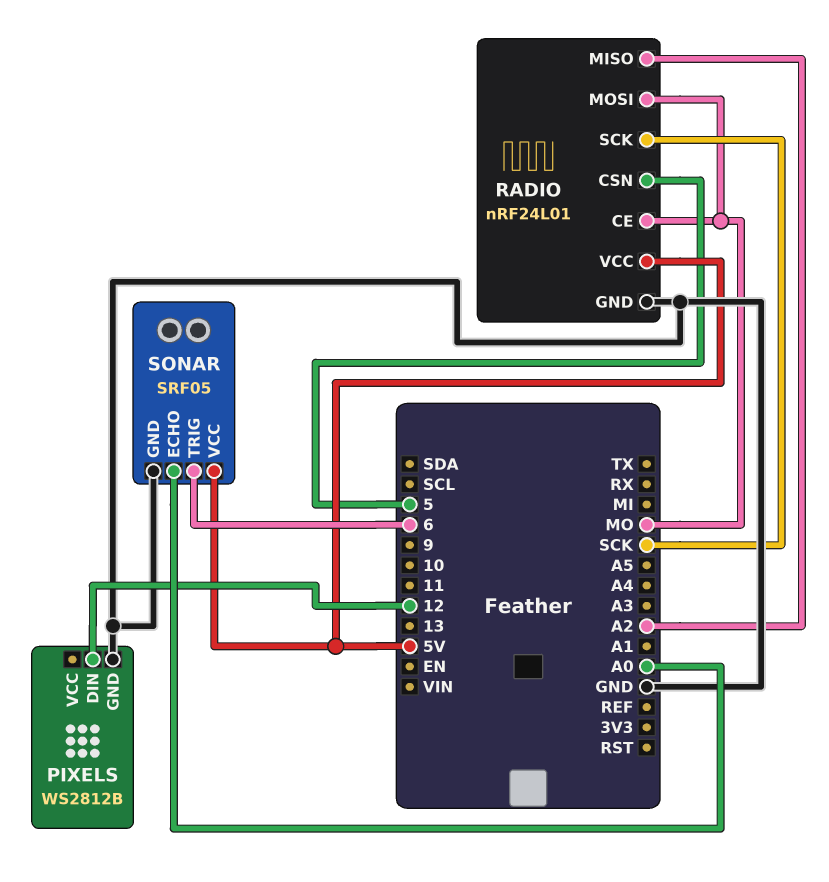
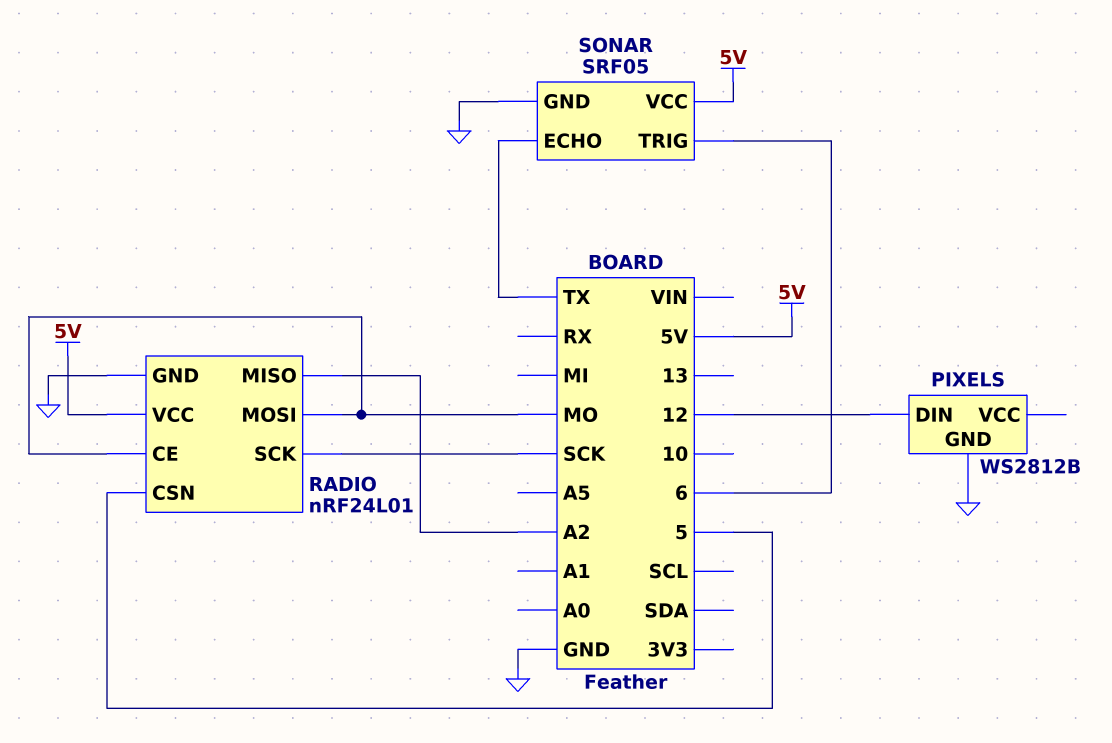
SONAR pin ECHO: A0 -> TX

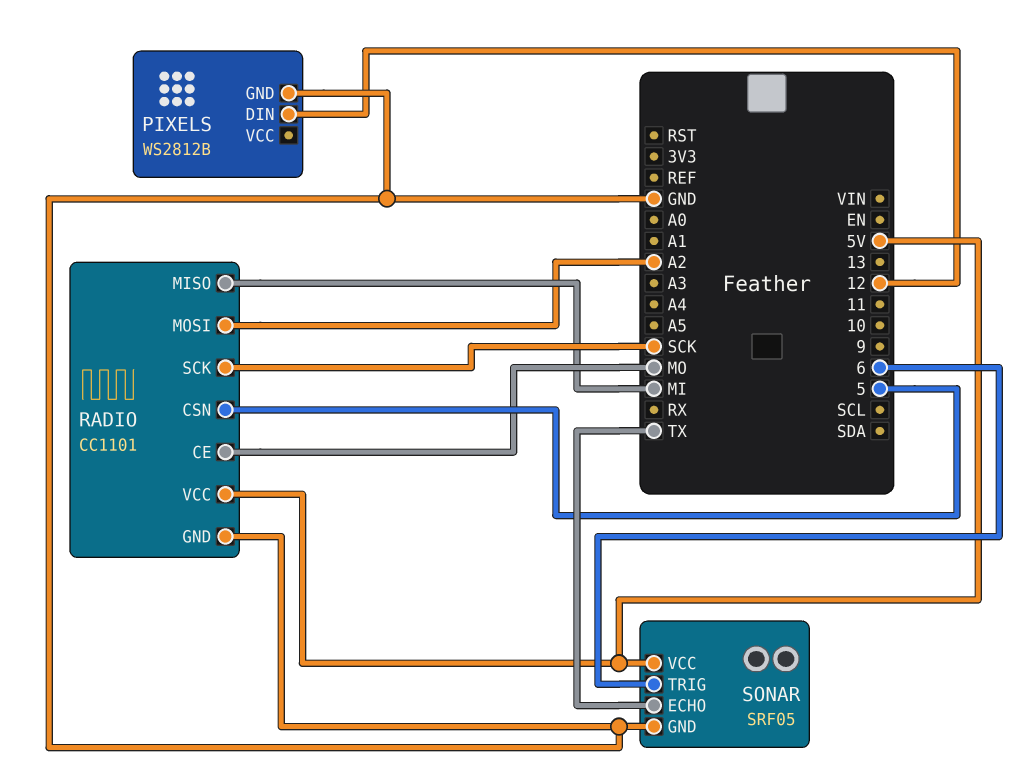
RADIO: nRF24L01 -> CC1101
RADIO pin MISO: A2 -> MI
RADIO pin MOSI: MO -> A2

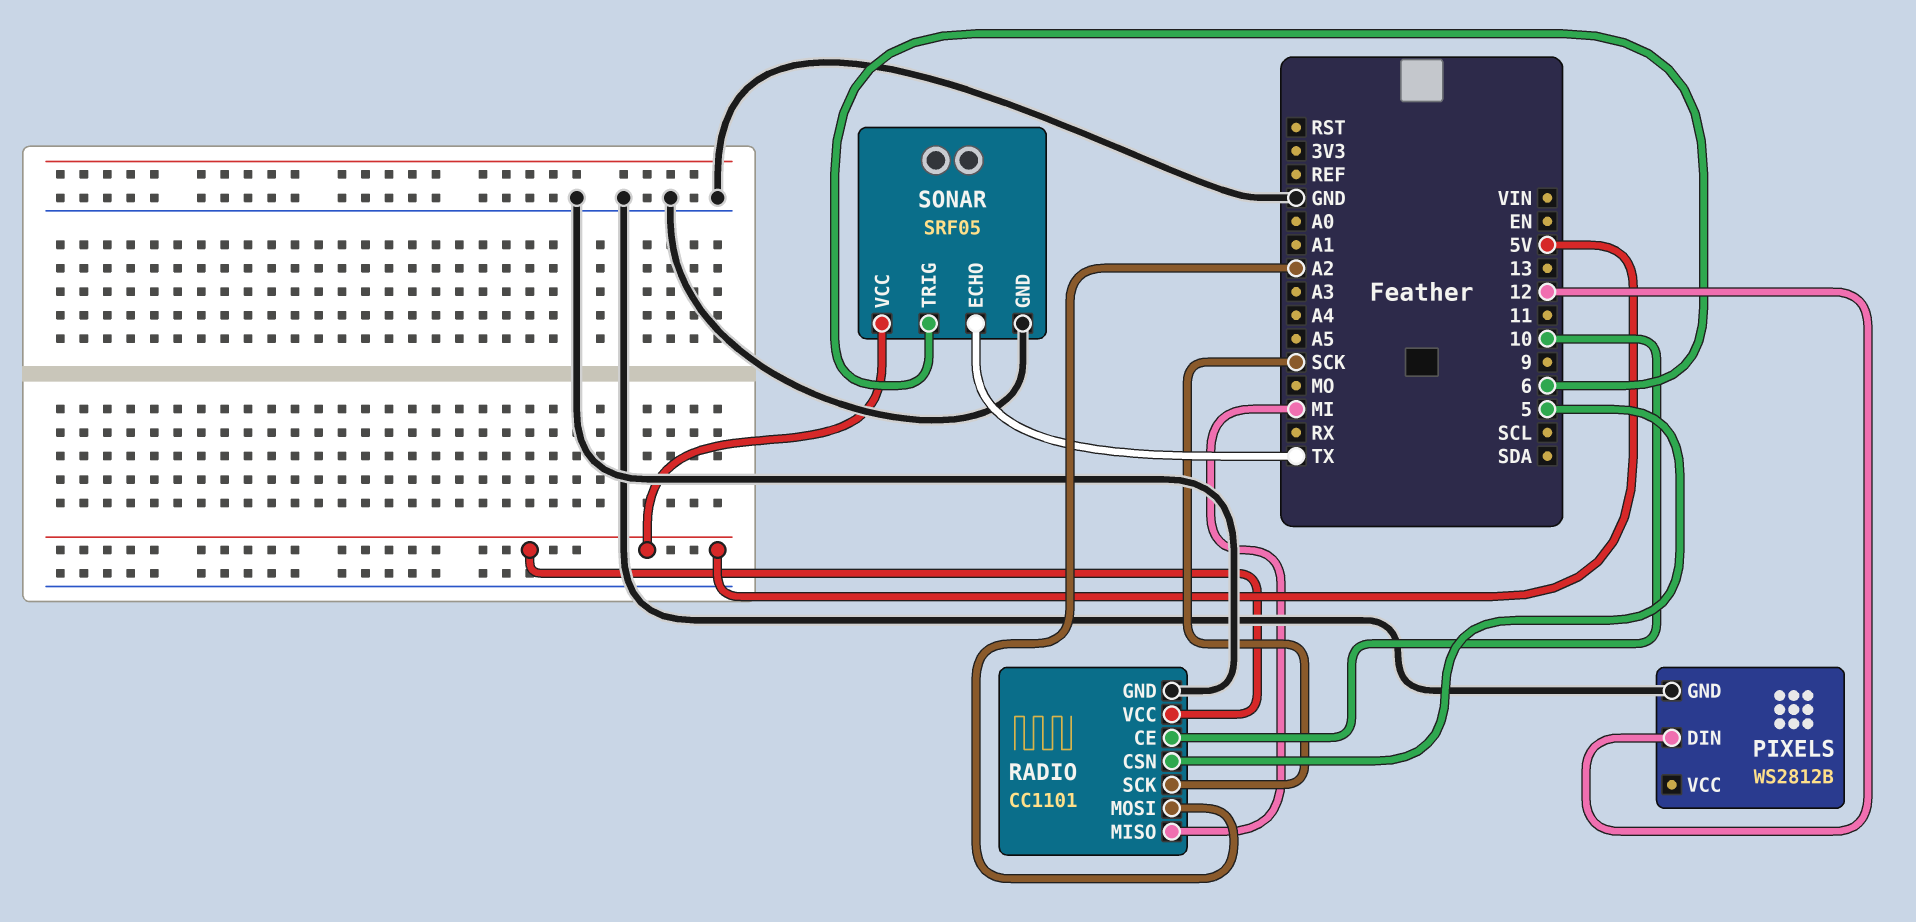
RADIO pin CE: MO -> 10

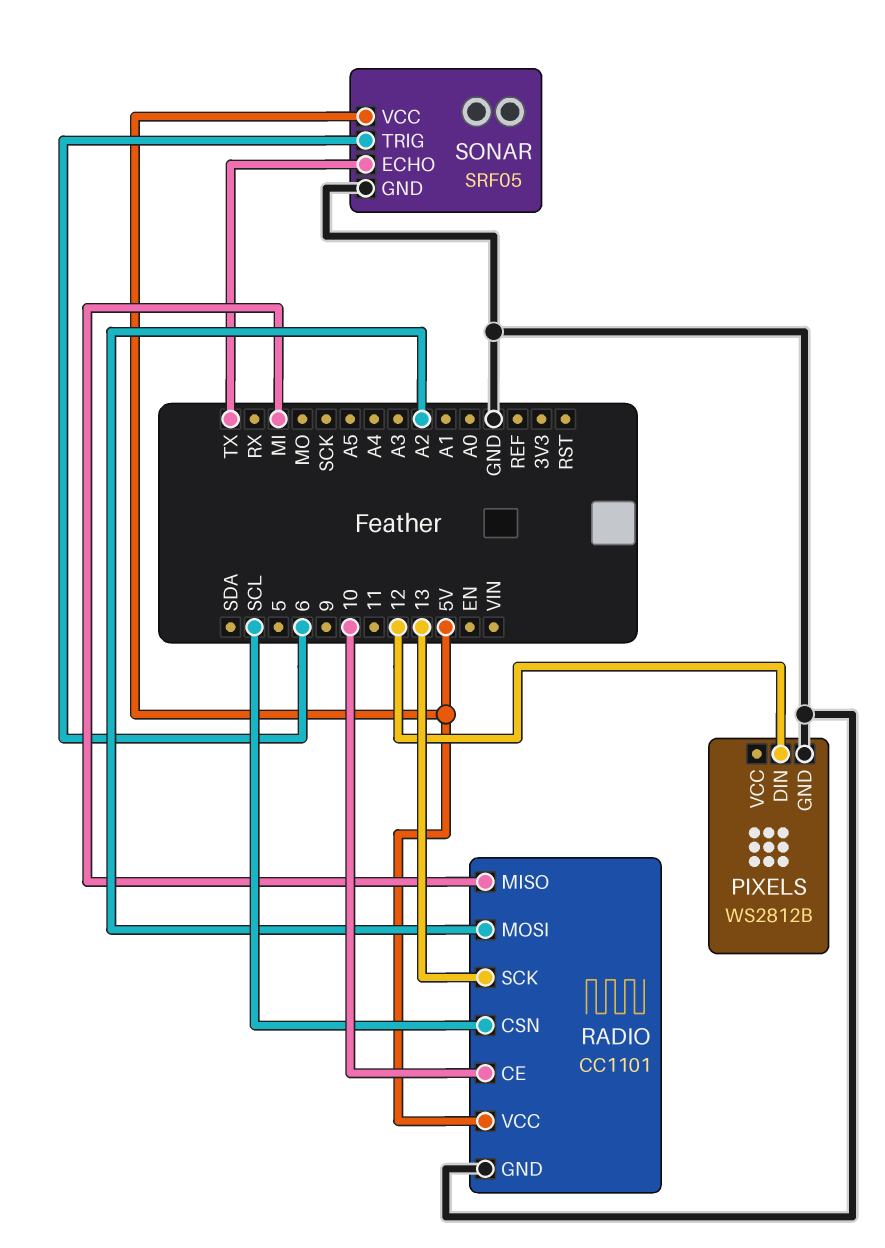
RADIO pin CSN: 5 -> SCL
RADIO pin SCK: SCK -> 13

